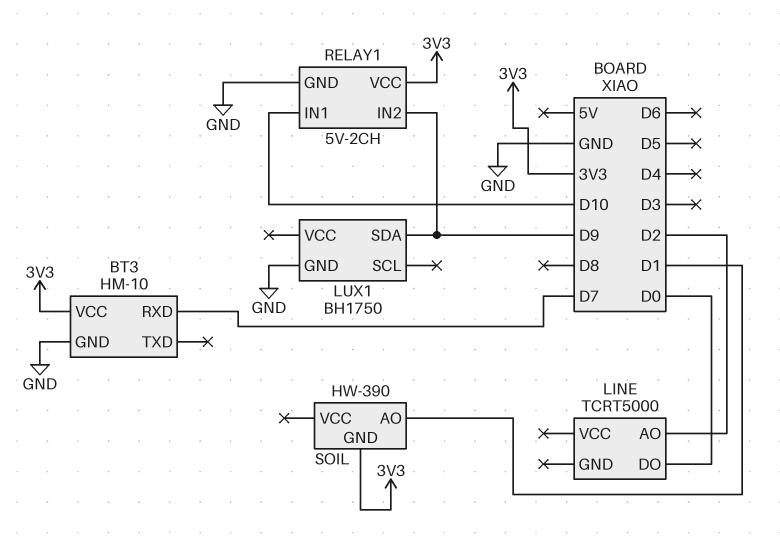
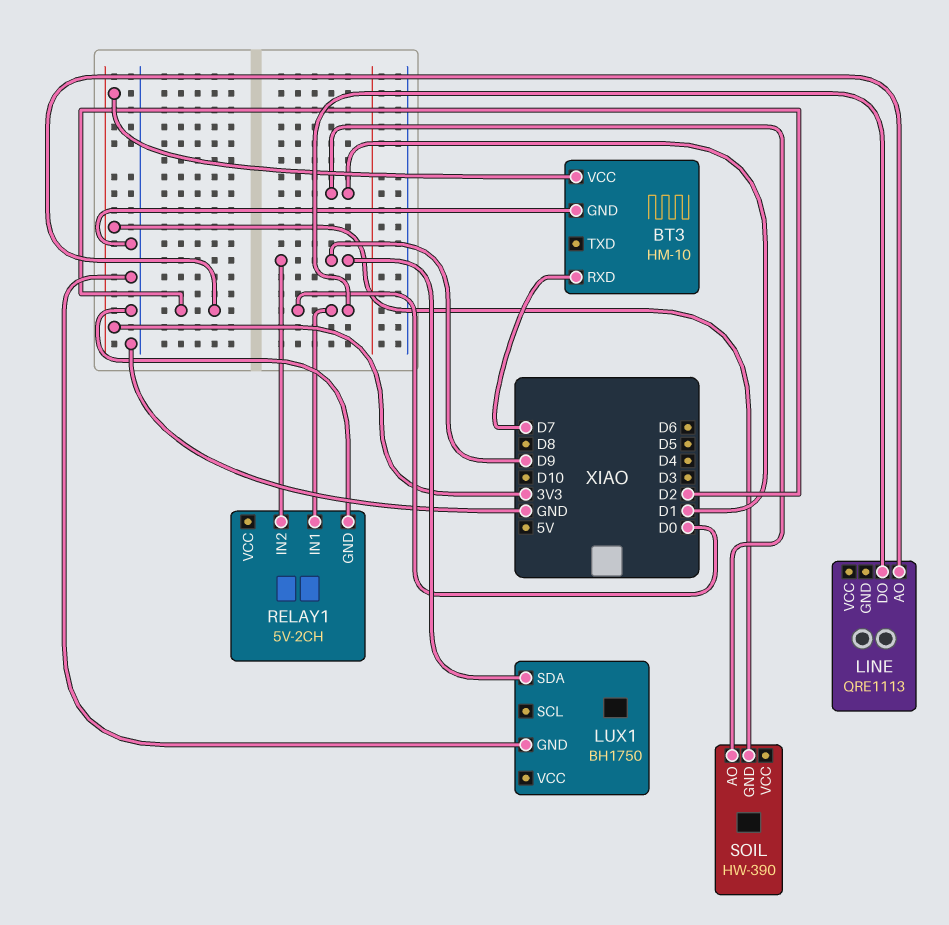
LINE: TCRT5000 -> QRE1113
RELAY1 pin IN1: D10 -> D0
RELAY1 pin VCC: 3V3 -> none

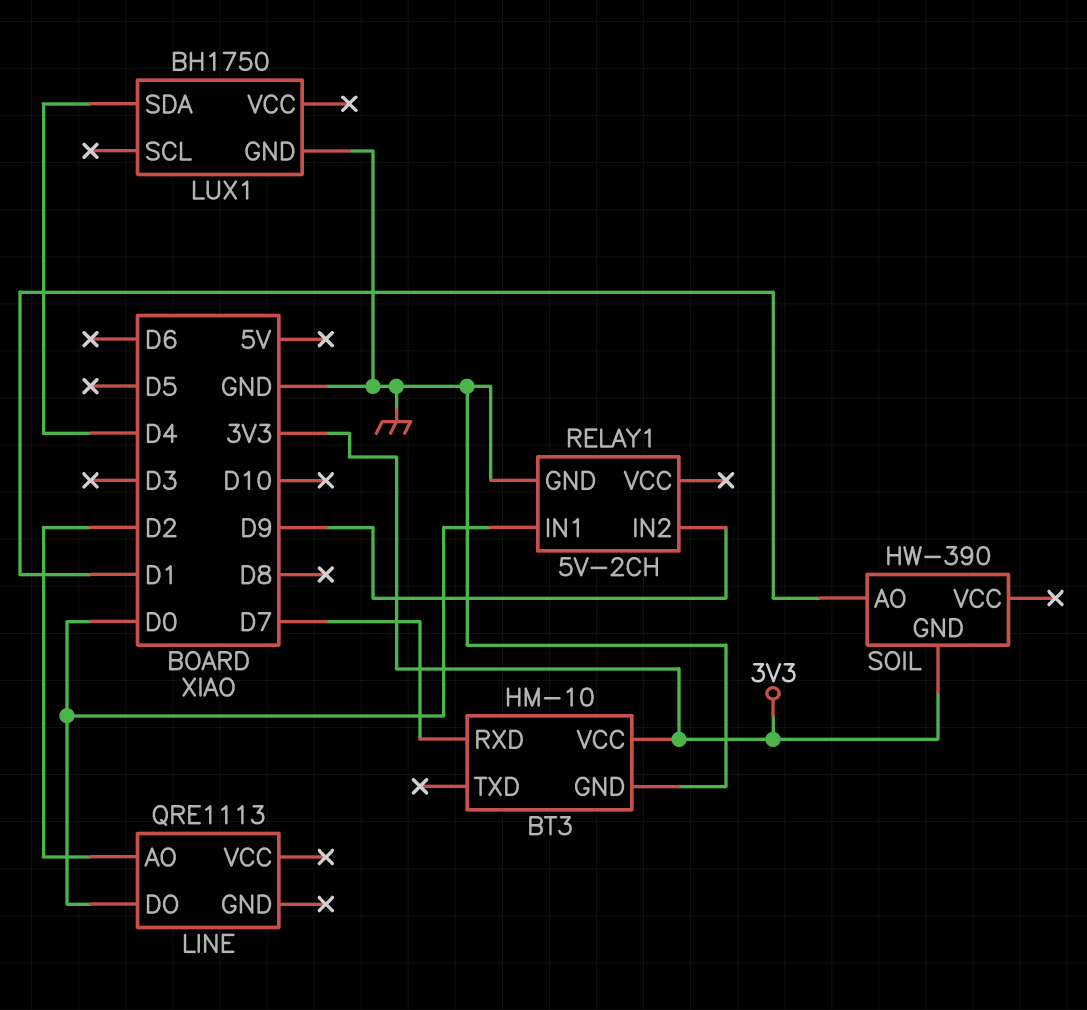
LUX1 pin SDA: D9 -> D4

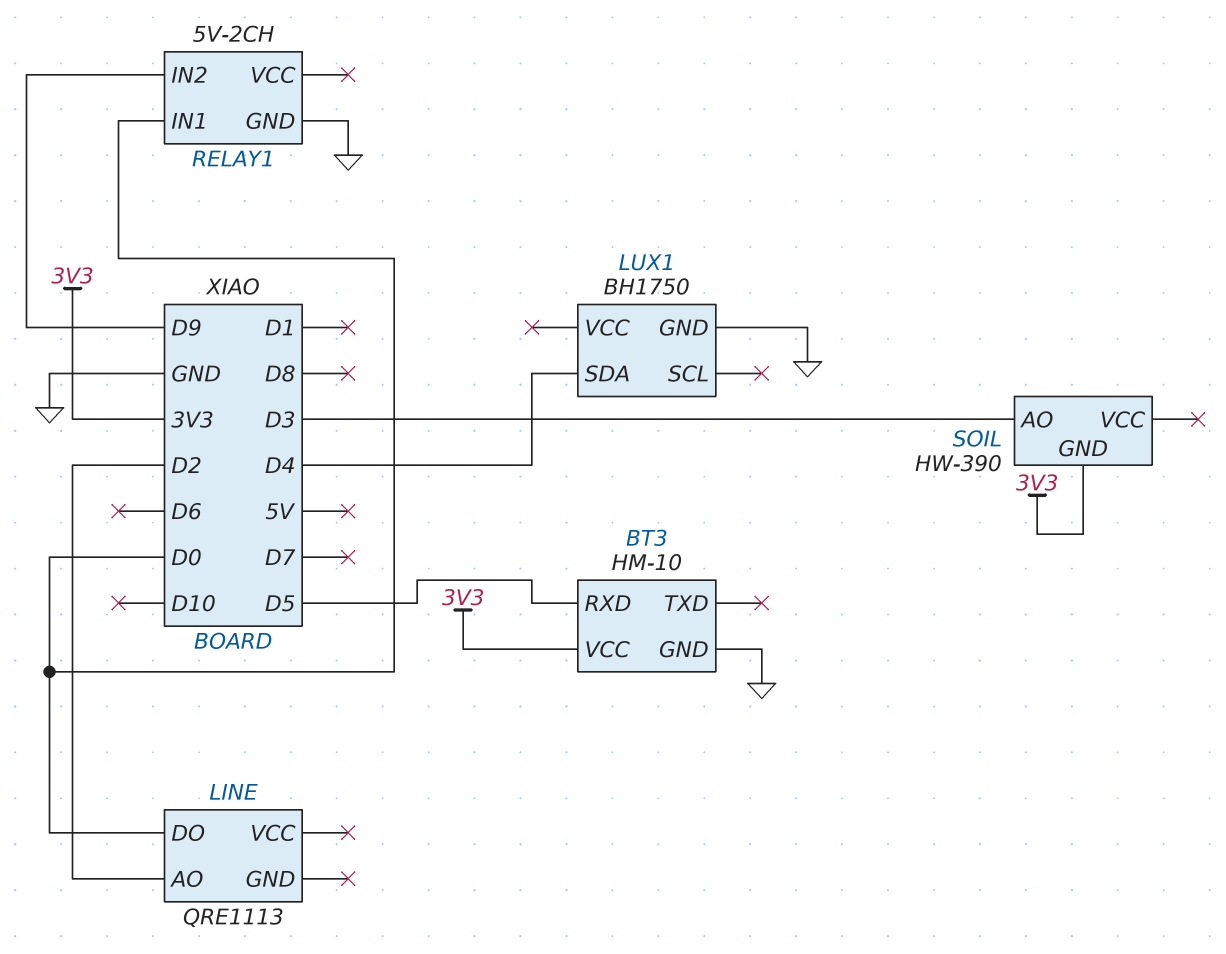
BT3 pin RXD: D7 -> D5
SOIL pin AO: D1 -> D3

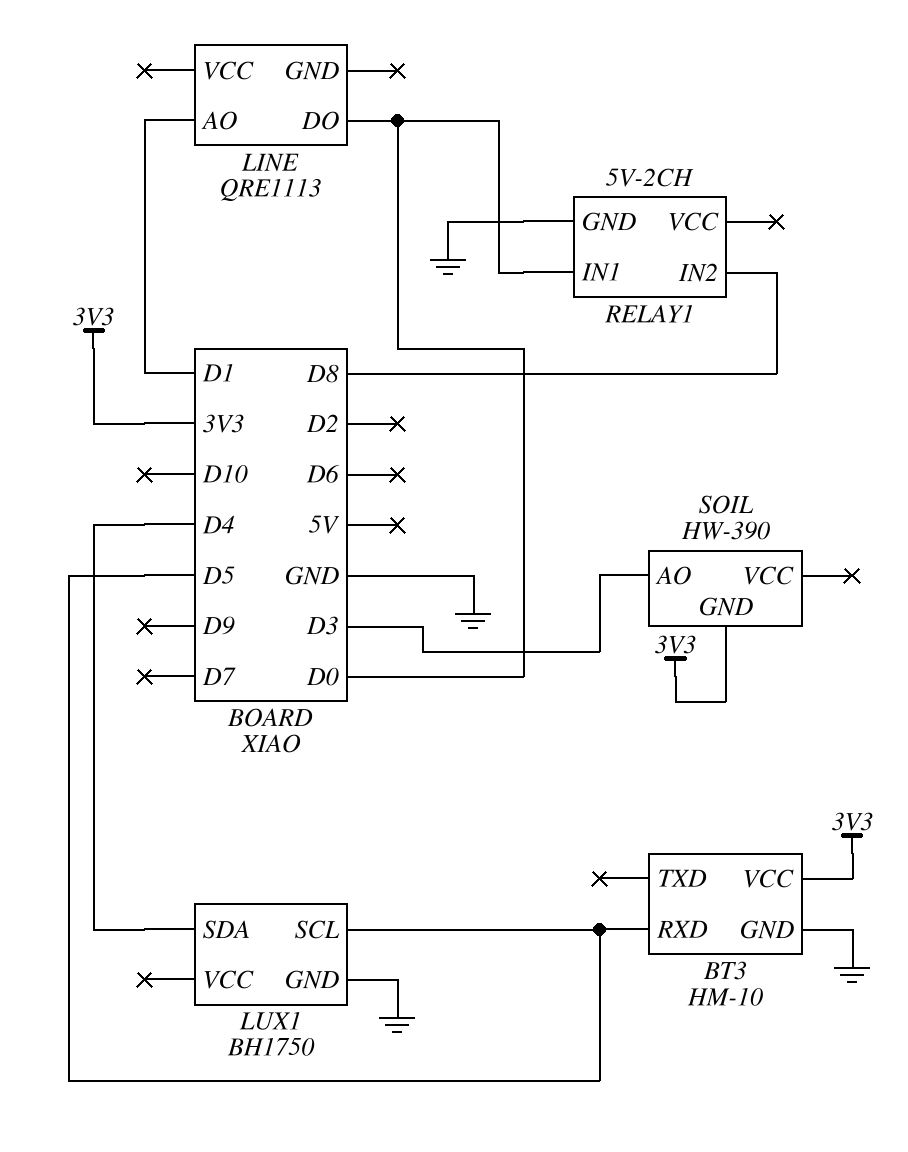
LINE pin AO: D2 -> D1
LUX1 pin SCL: none -> D5
RELAY1 pin IN2: D9 -> D8

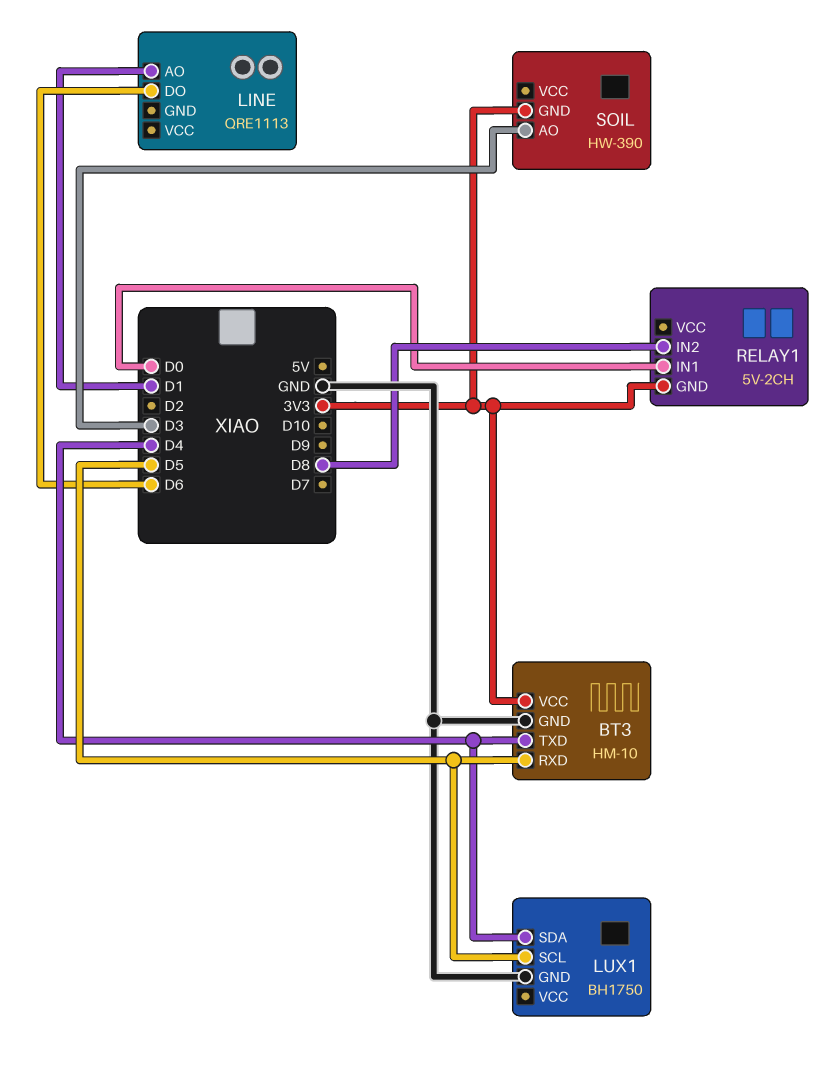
BT3 pin TXD: none -> D4
LINE pin DO: D0 -> D6
RELAY1 pin GND: GND -> 3V3

